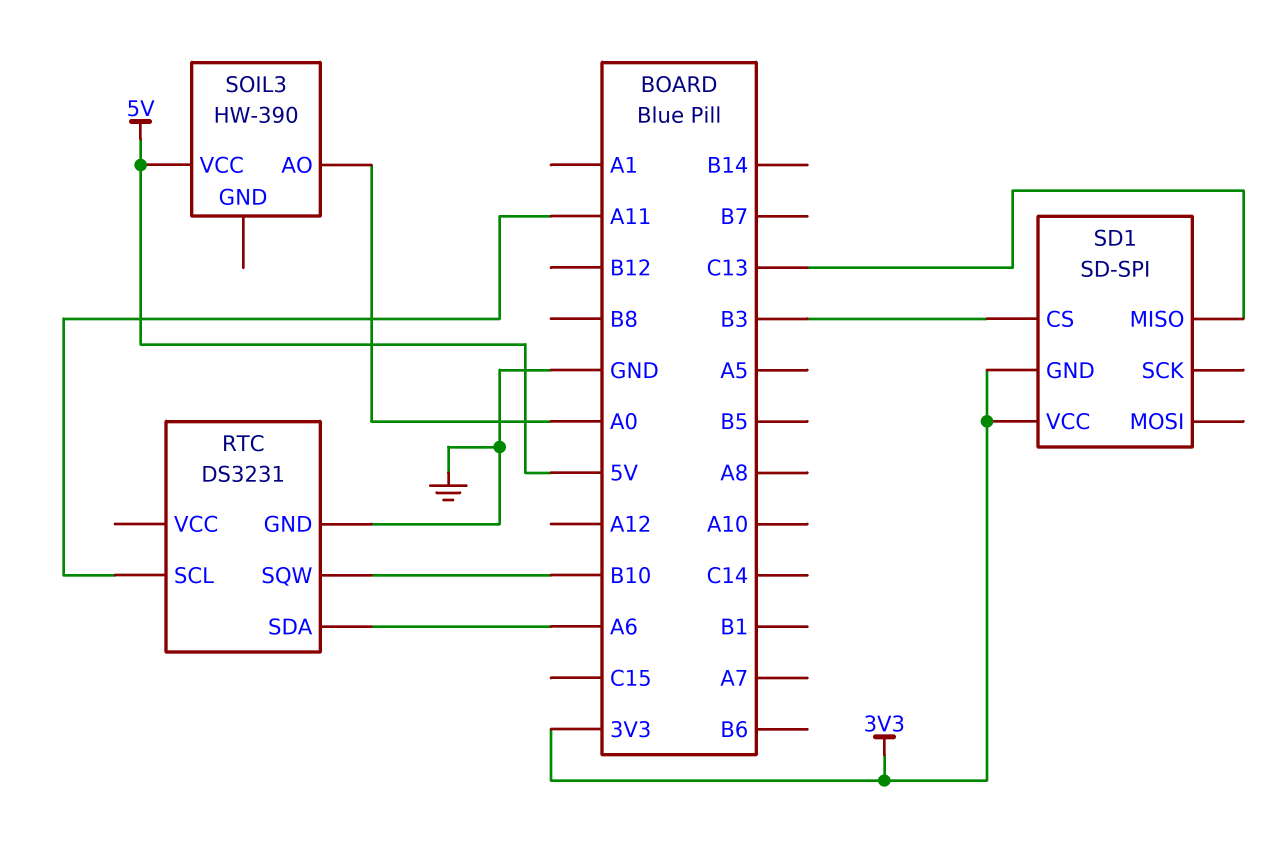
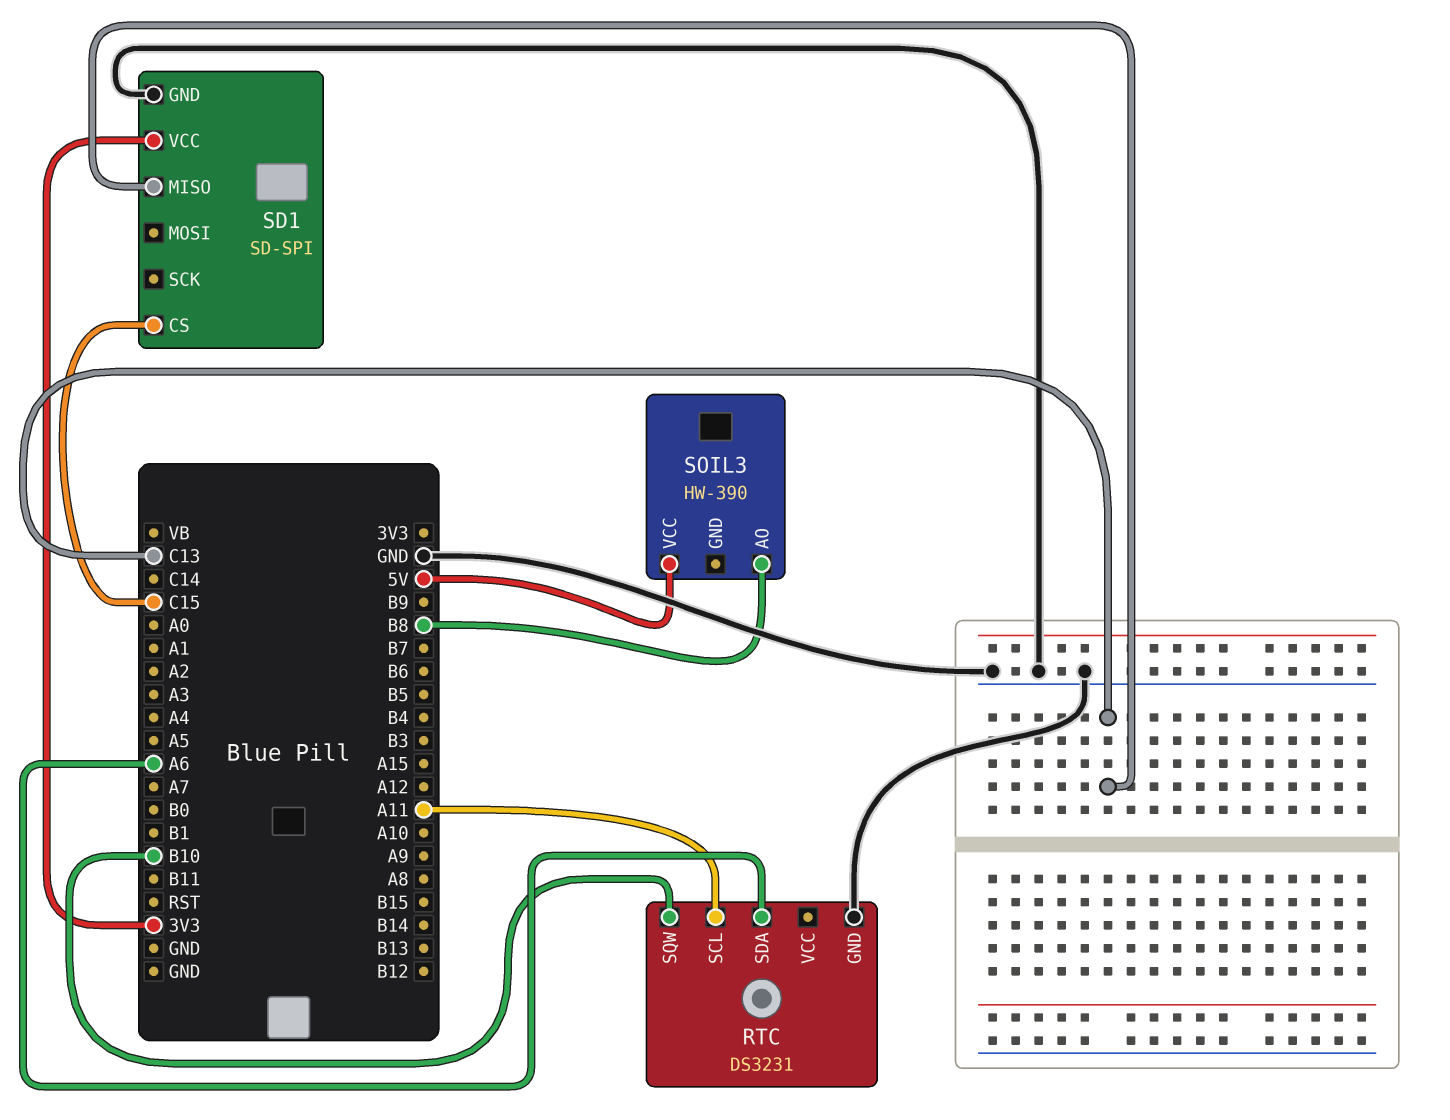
SD1 pin CS: B3 -> C15
SD1 pin GND: 3V3 -> GND
SOIL3 pin AO: A0 -> B8

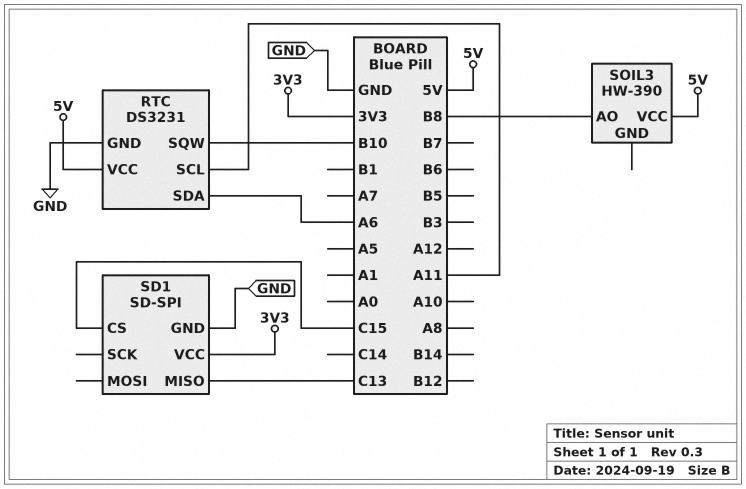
RTC pin VCC: none -> 5V

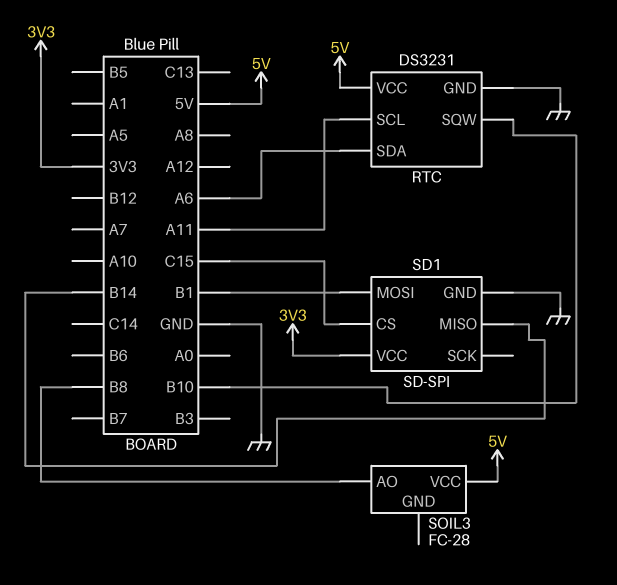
SD1 pin MISO: C13 -> B14
SD1 pin MOSI: none -> B1
SOIL3: HW-390 -> FC-28

